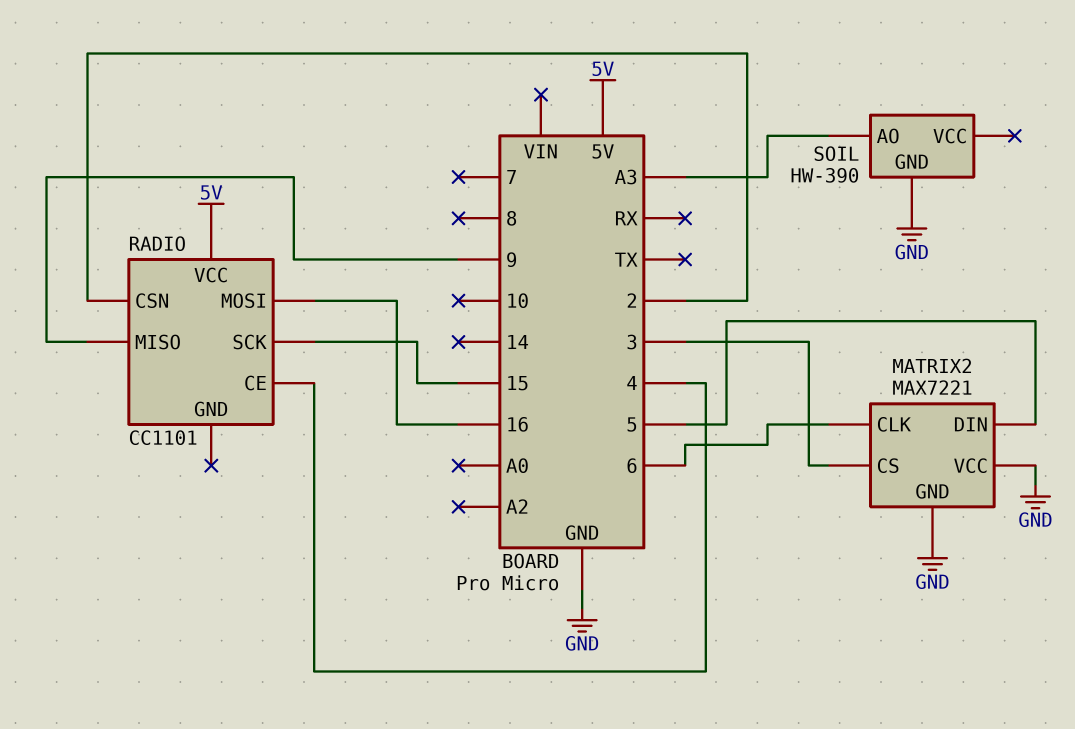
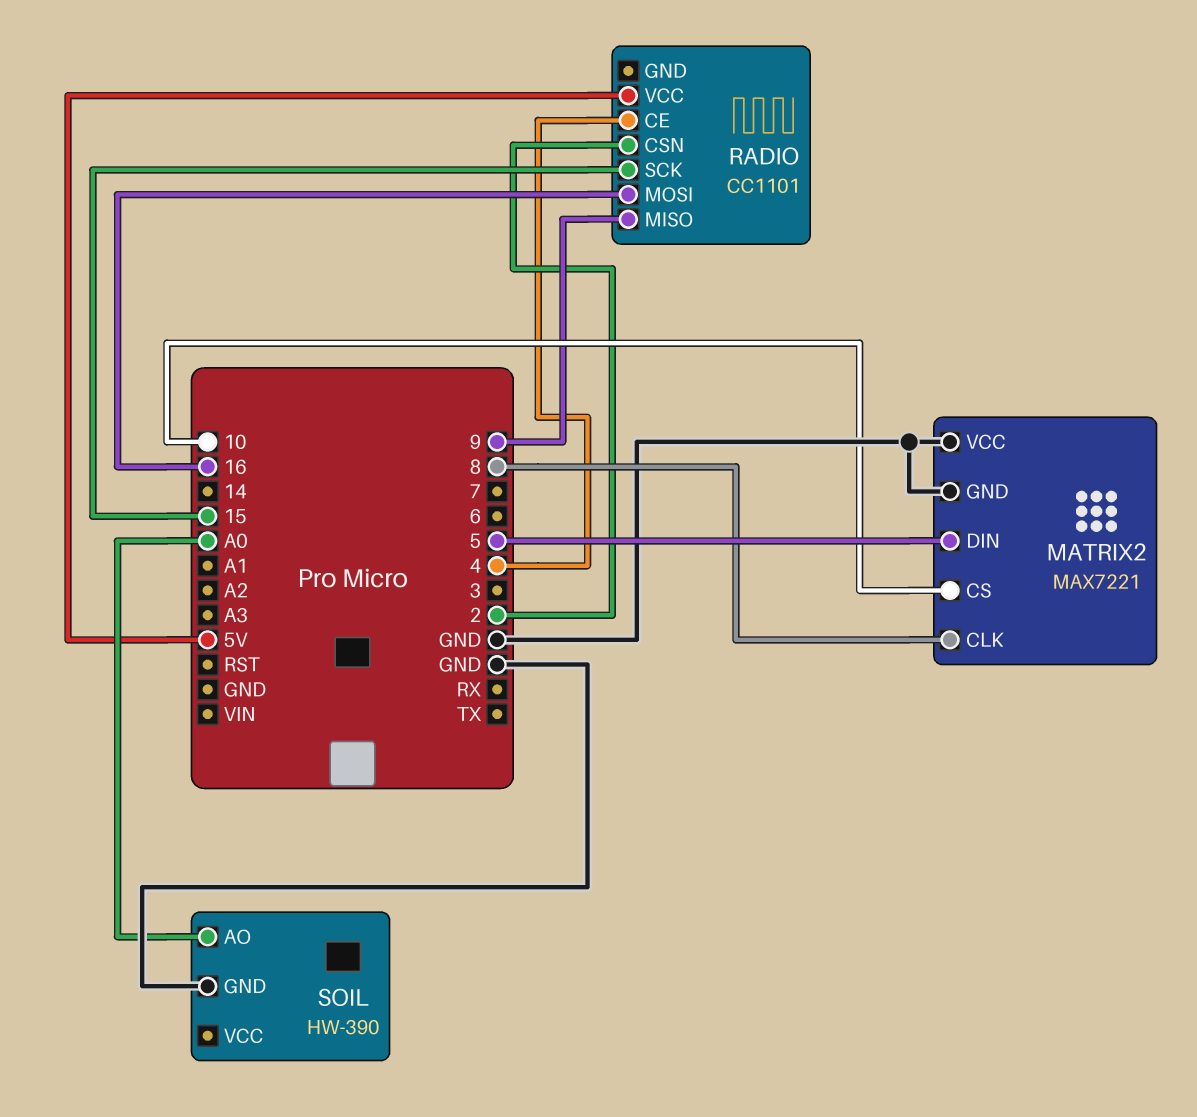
MATRIX2 pin CLK: 6 -> 8
MATRIX2 pin CS: 3 -> 10
SOIL pin AO: A3 -> A0

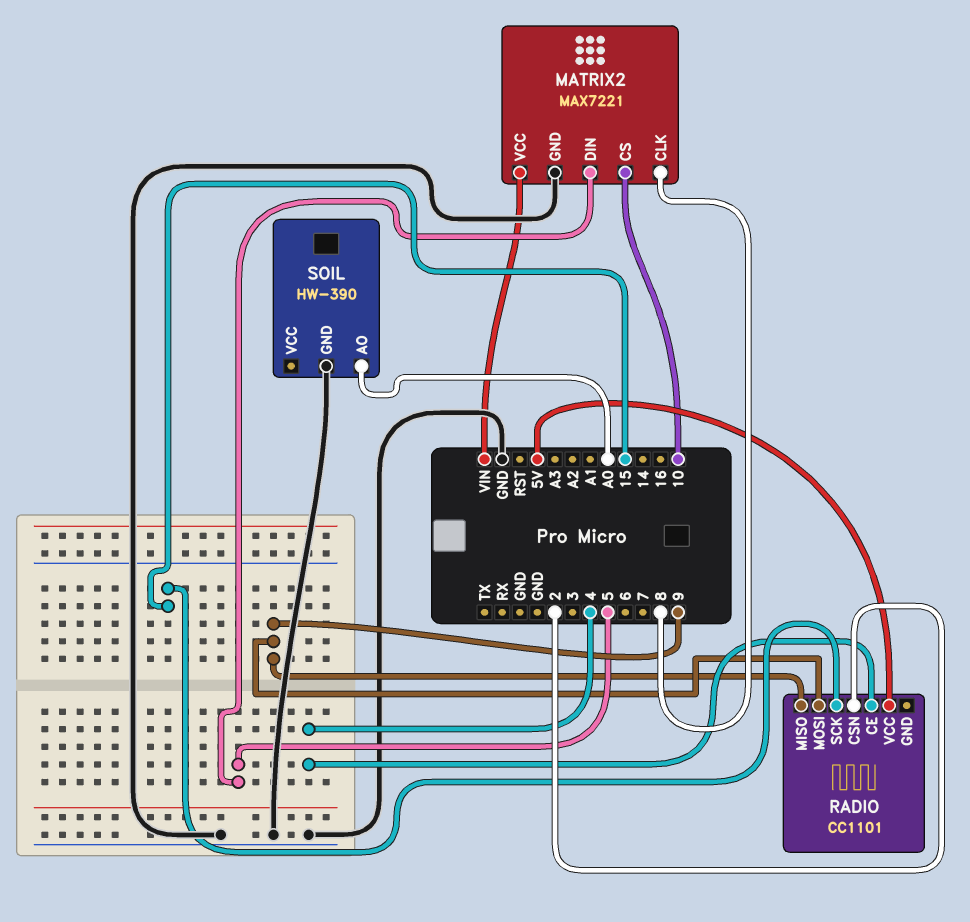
MATRIX2 pin VCC: GND -> VIN
RADIO pin MOSI: 16 -> 9

